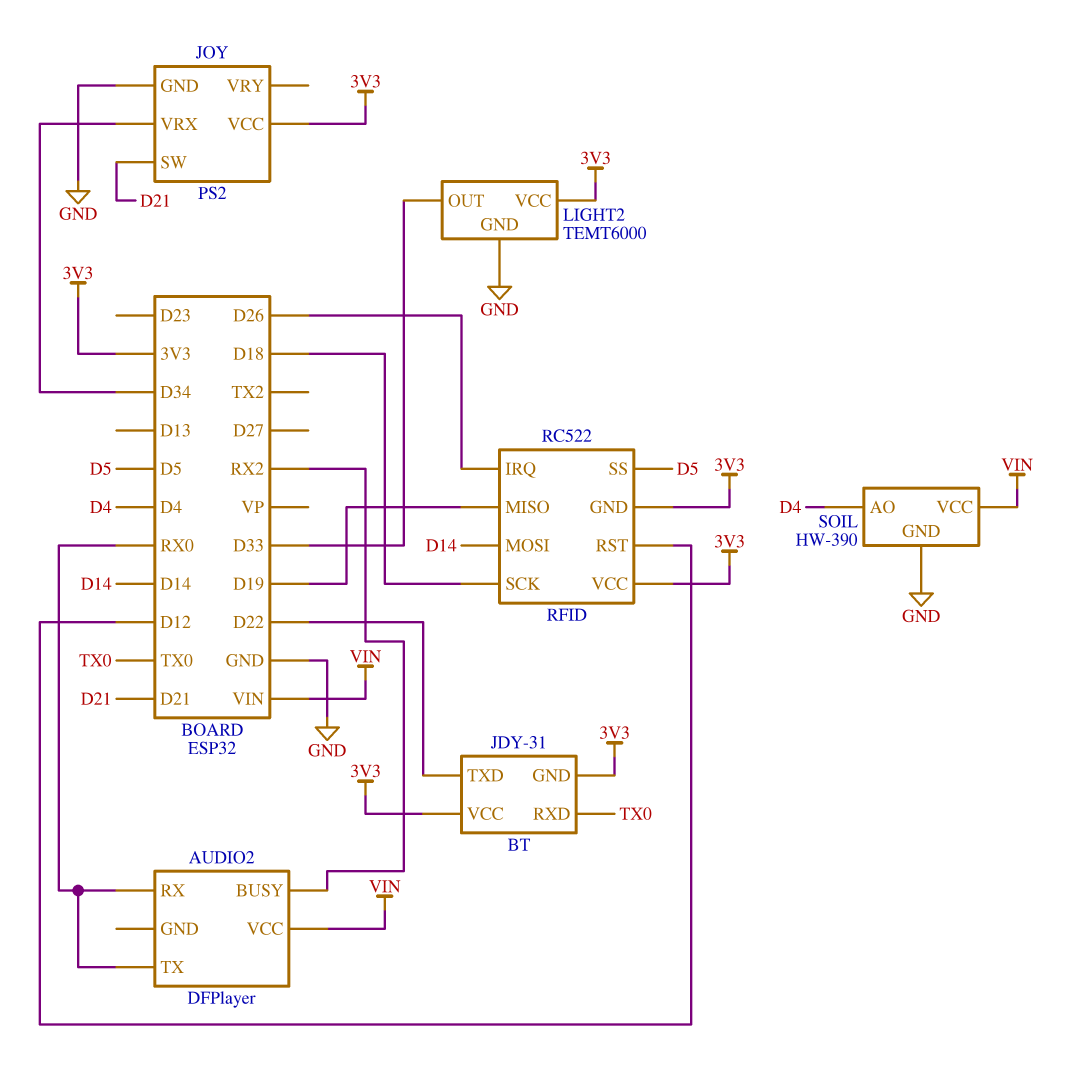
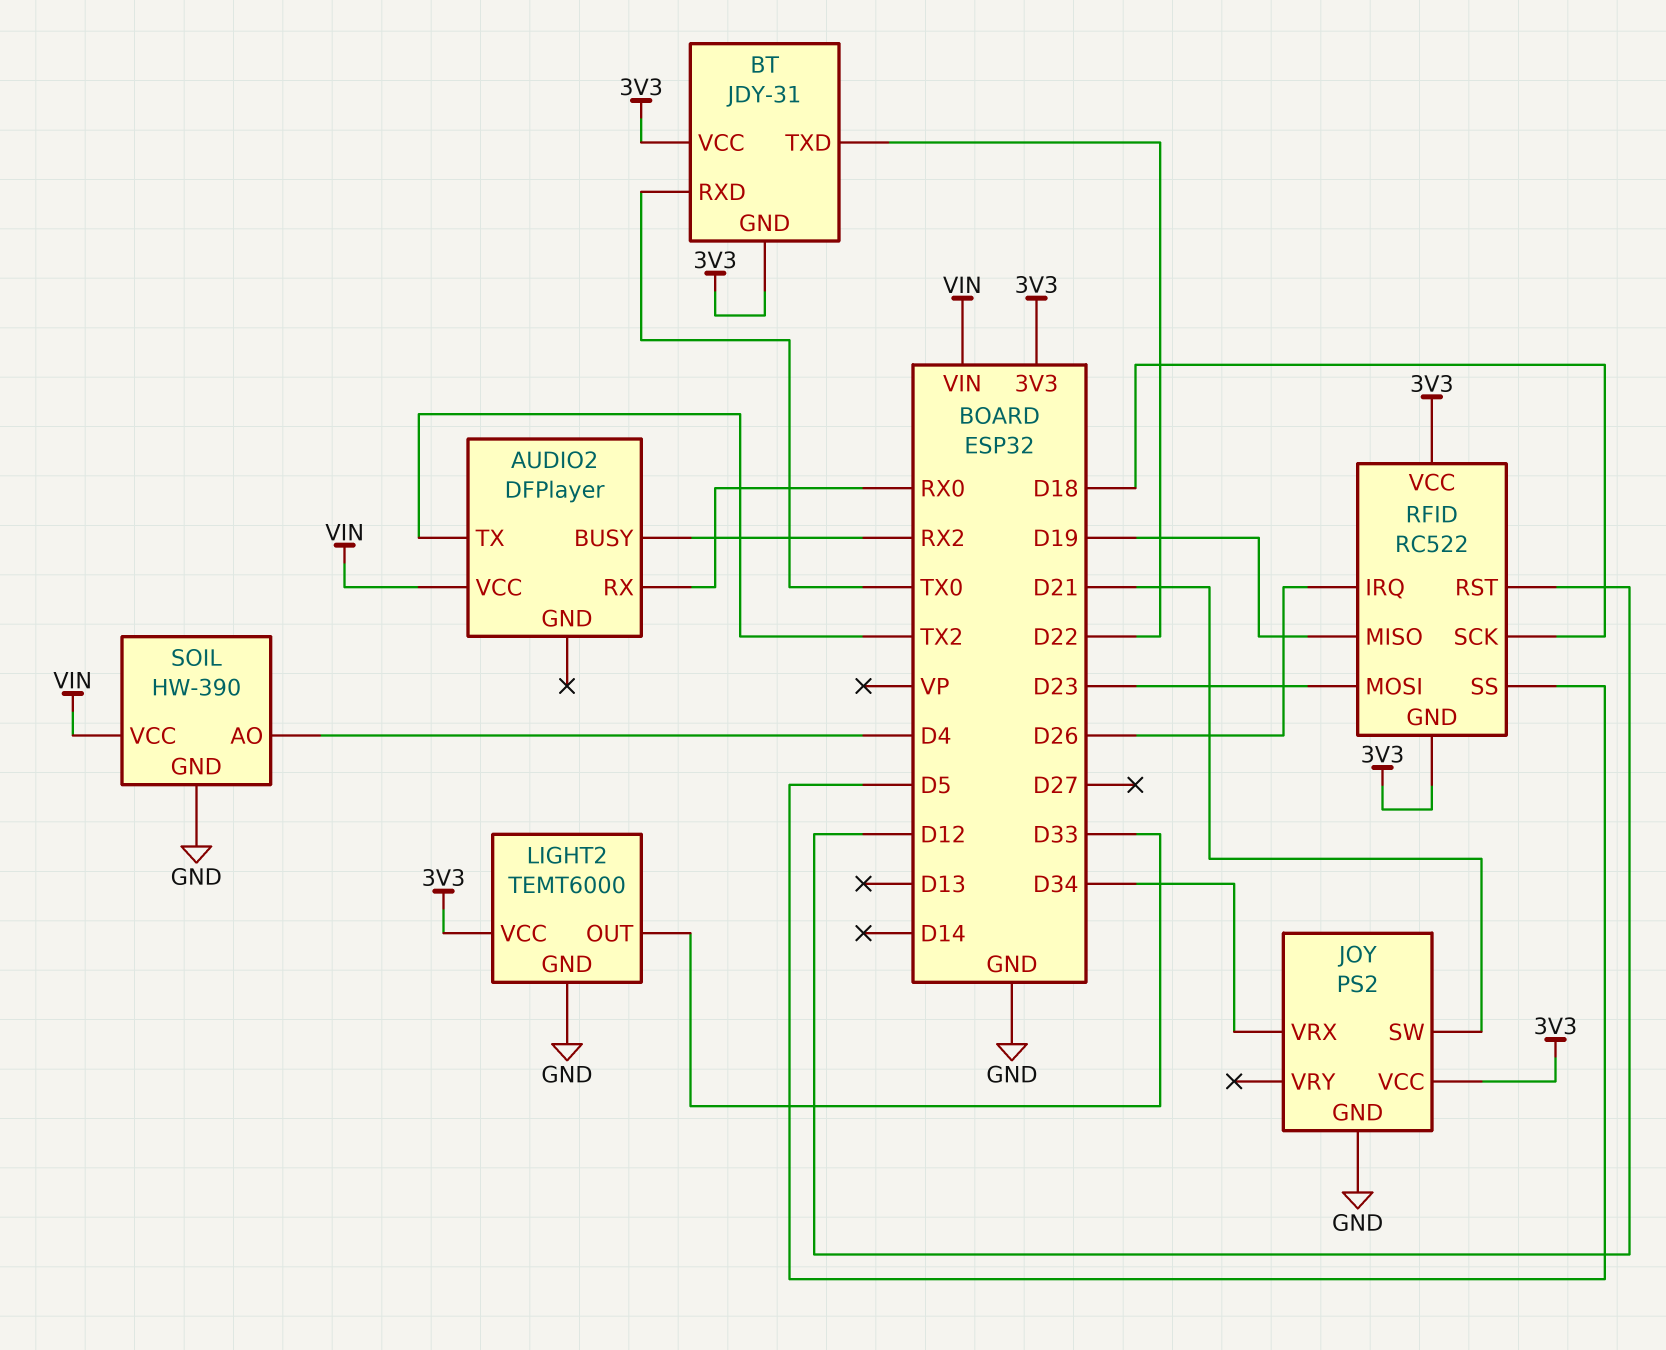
AUDIO2 pin TX: RX0 -> TX2
RFID pin MOSI: D14 -> D23

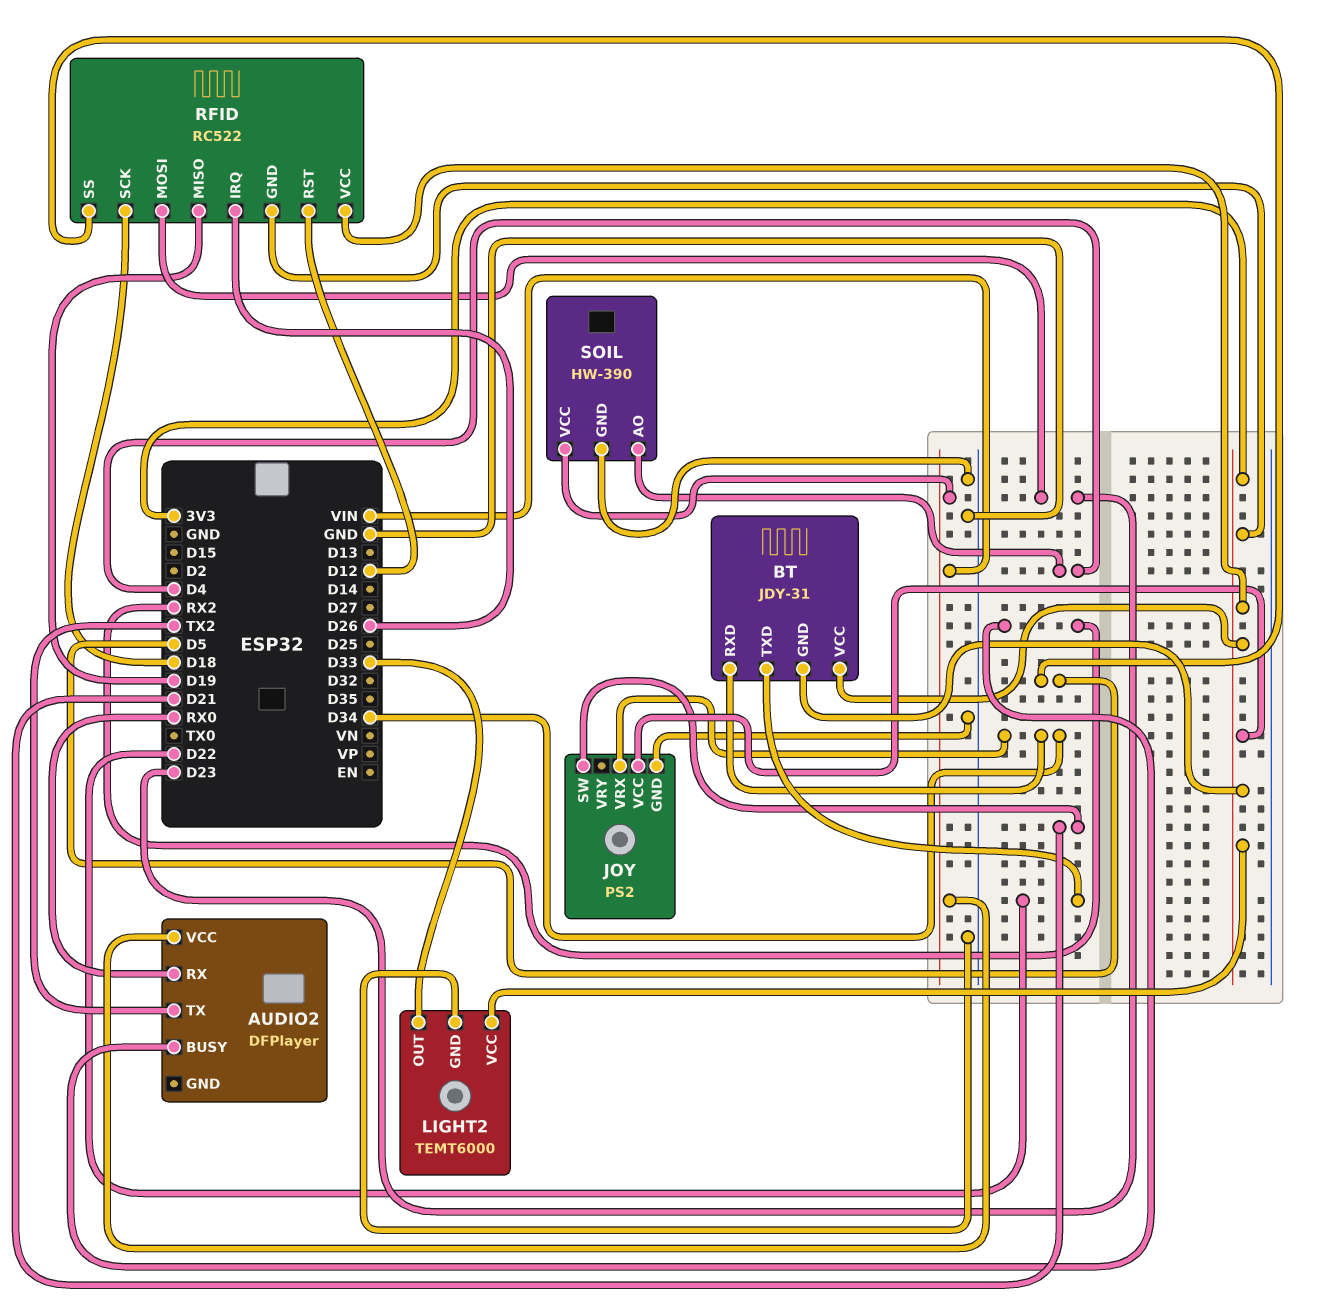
BT pin RXD: TX0 -> D34

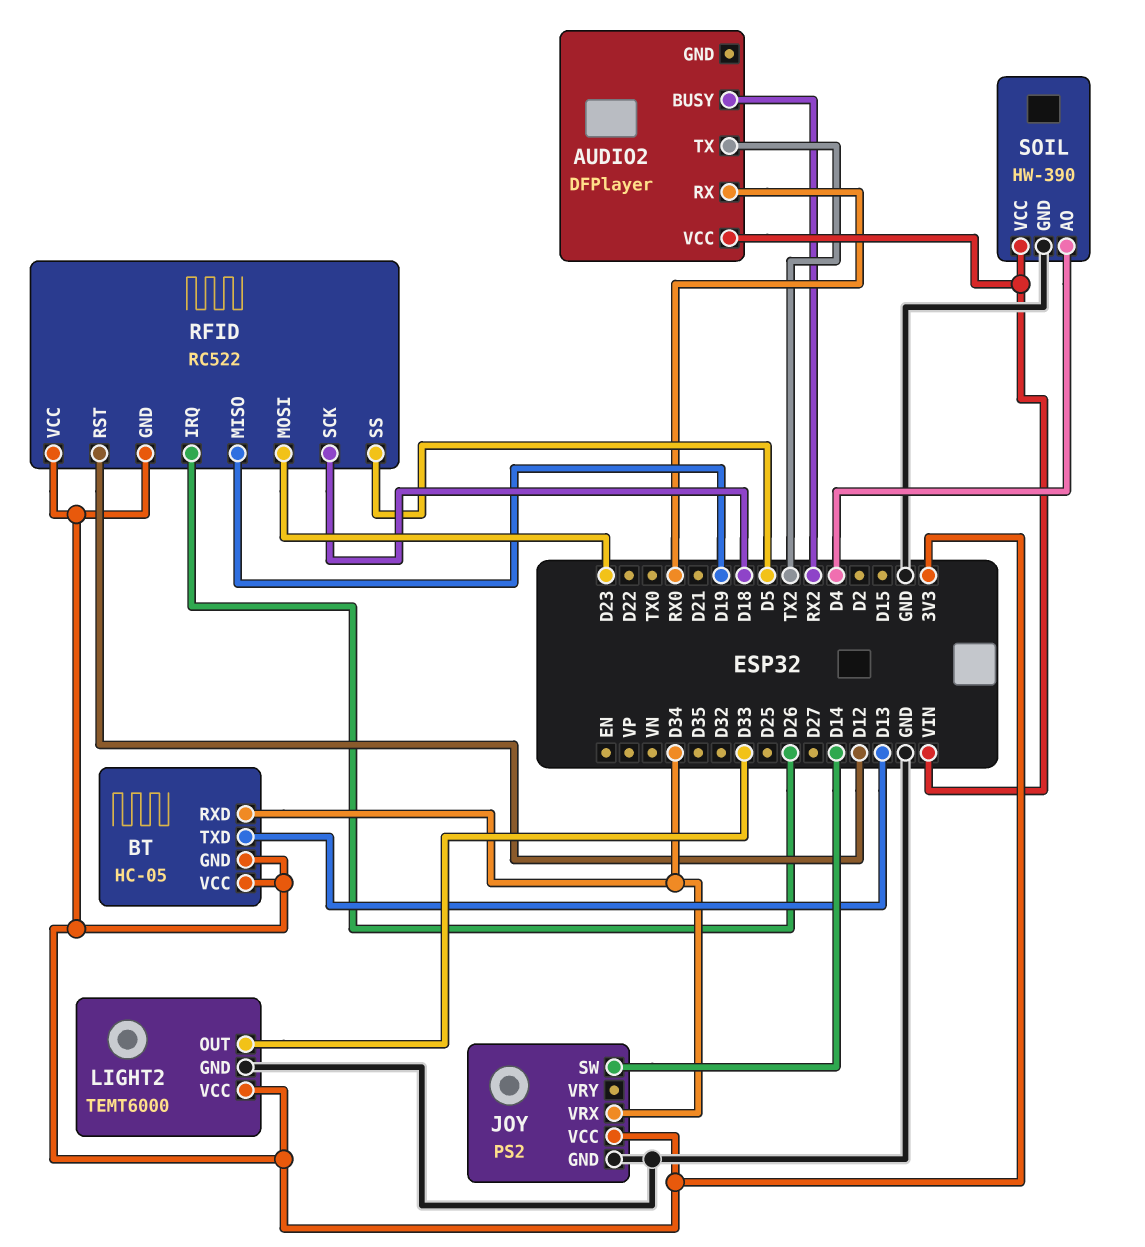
BT: JDY-31 -> HC-05
BT pin TXD: D22 -> D13
JOY pin SW: D21 -> D14

